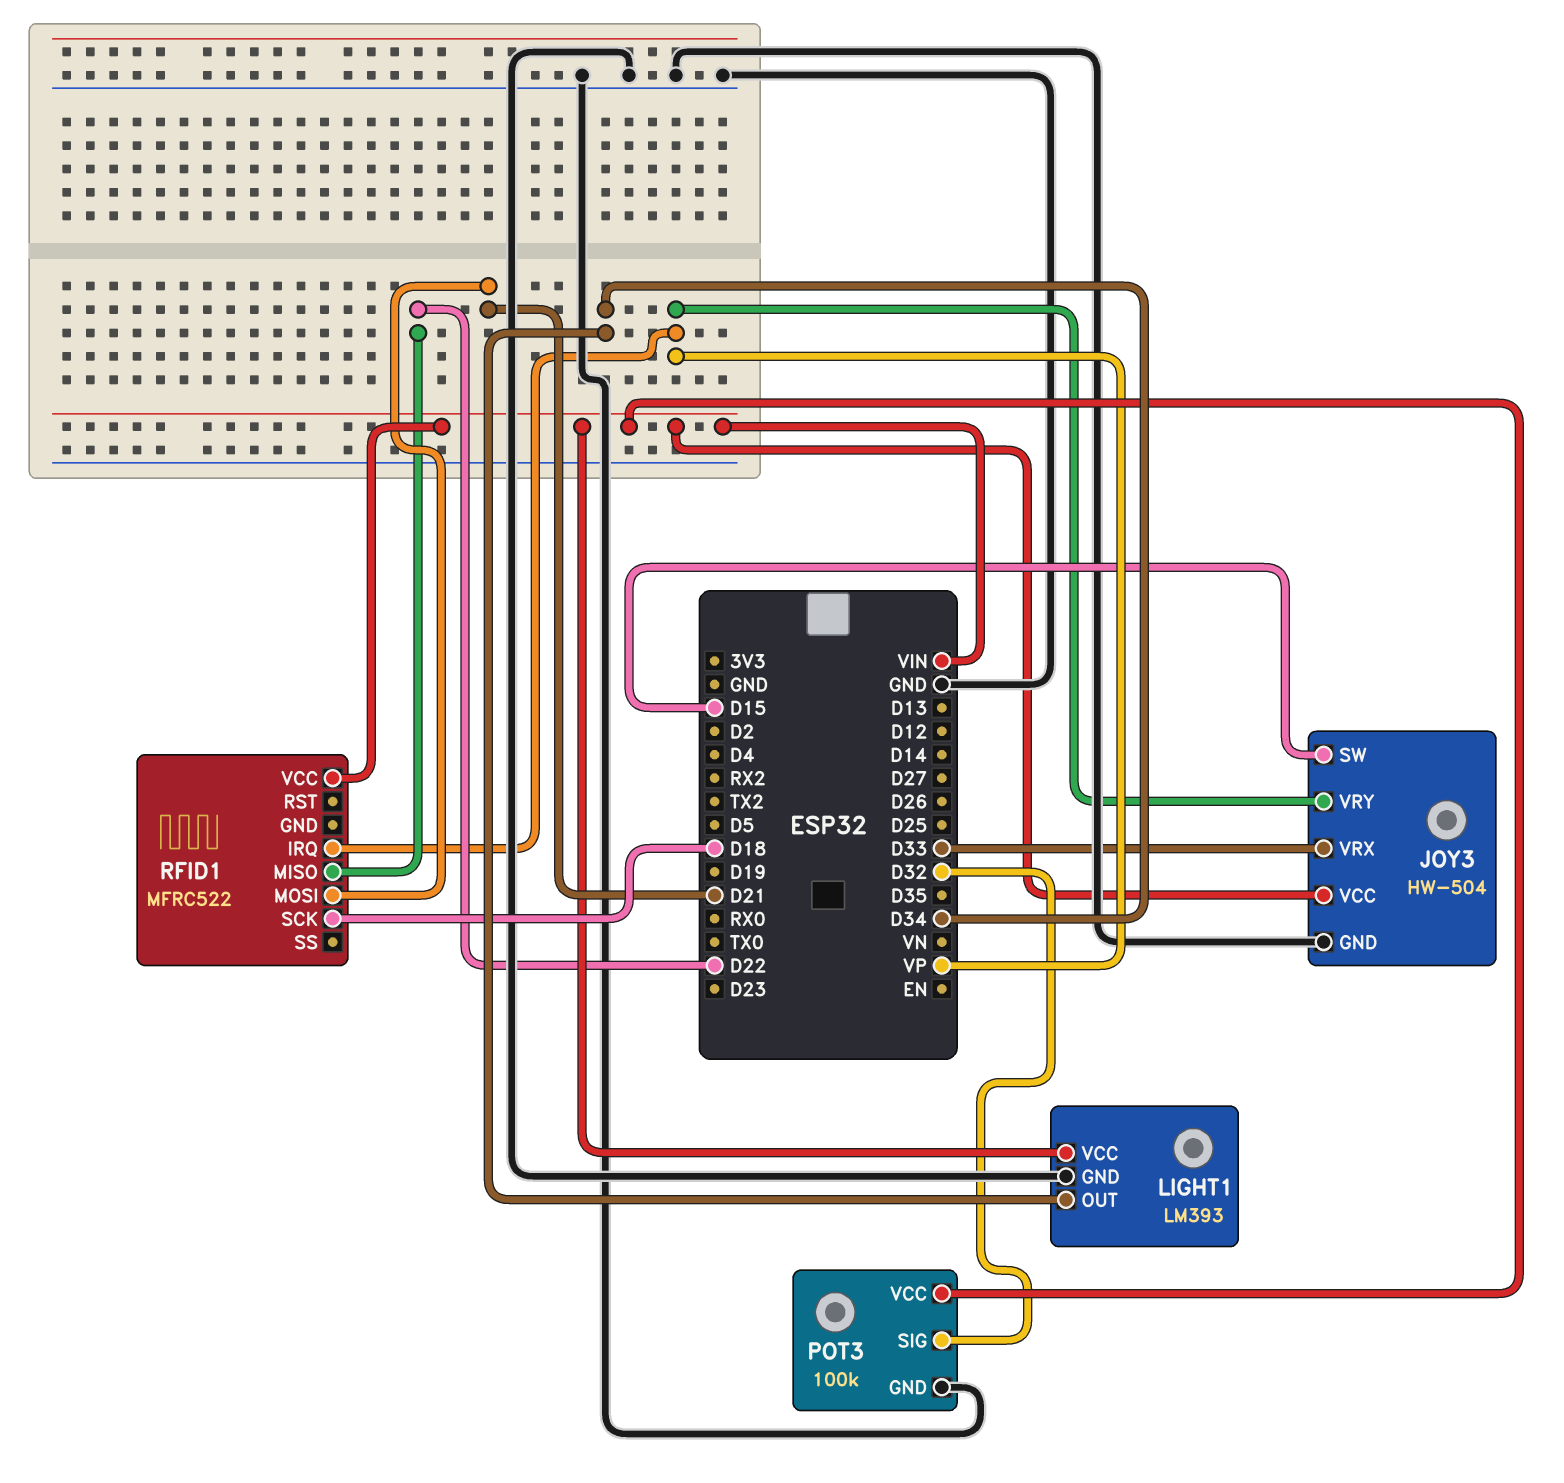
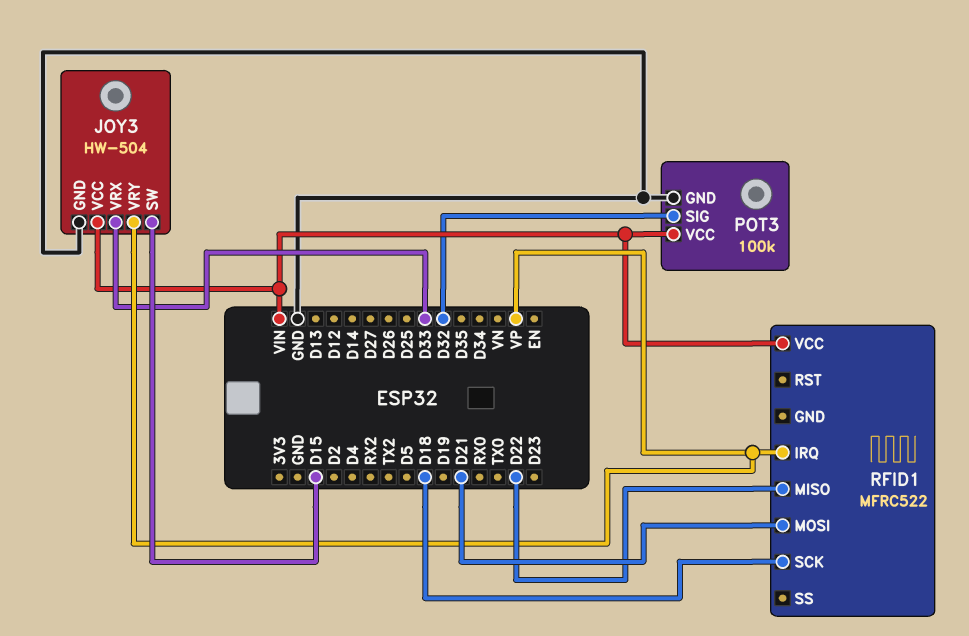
LIGHT1: LM393 -> none
LIGHT1 pin GND: GND -> none
LIGHT1 pin OUT: D34 -> none
LIGHT1 pin VCC: VIN -> none

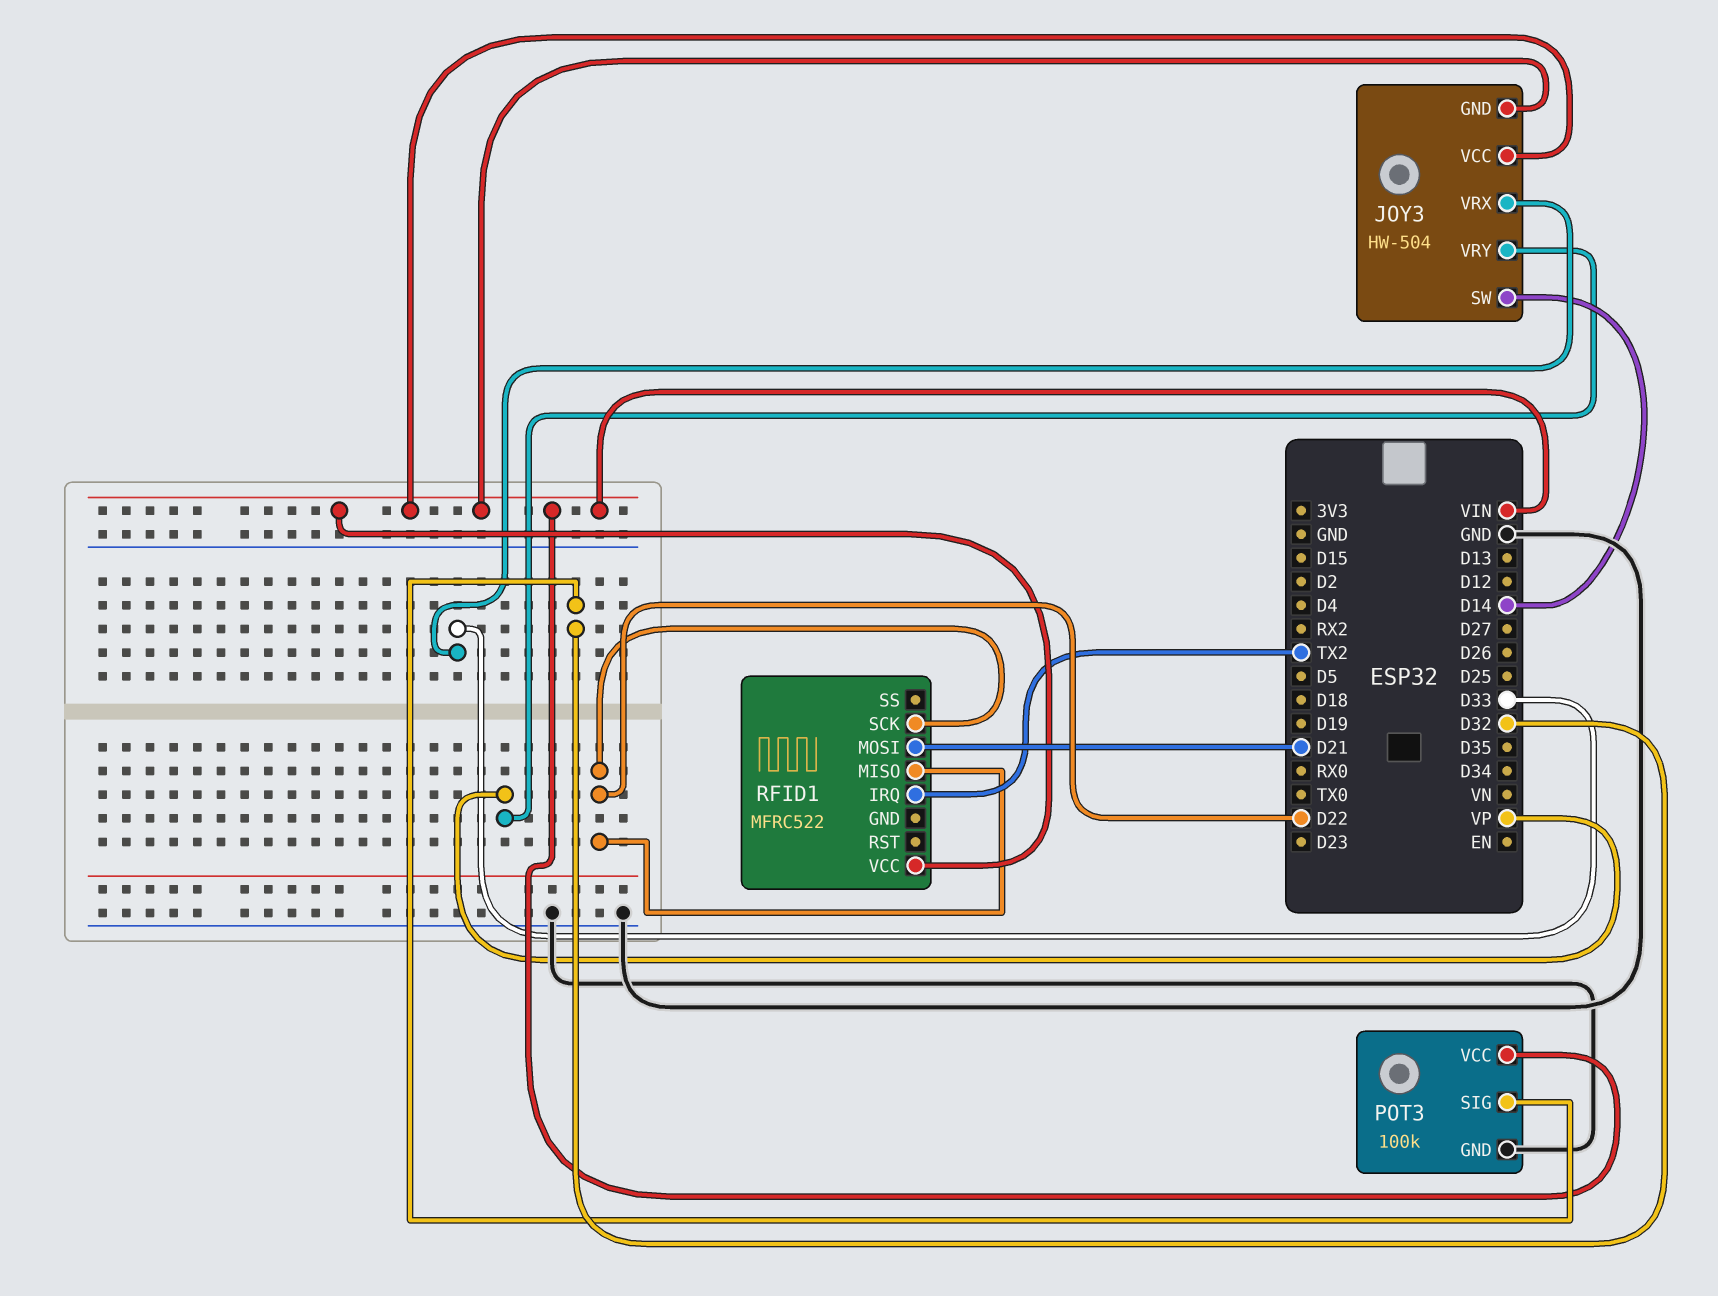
JOY3 pin GND: GND -> VIN
JOY3 pin SW: D15 -> D14
RFID1 pin IRQ: VP -> TX2
RFID1 pin SCK: D18 -> D22

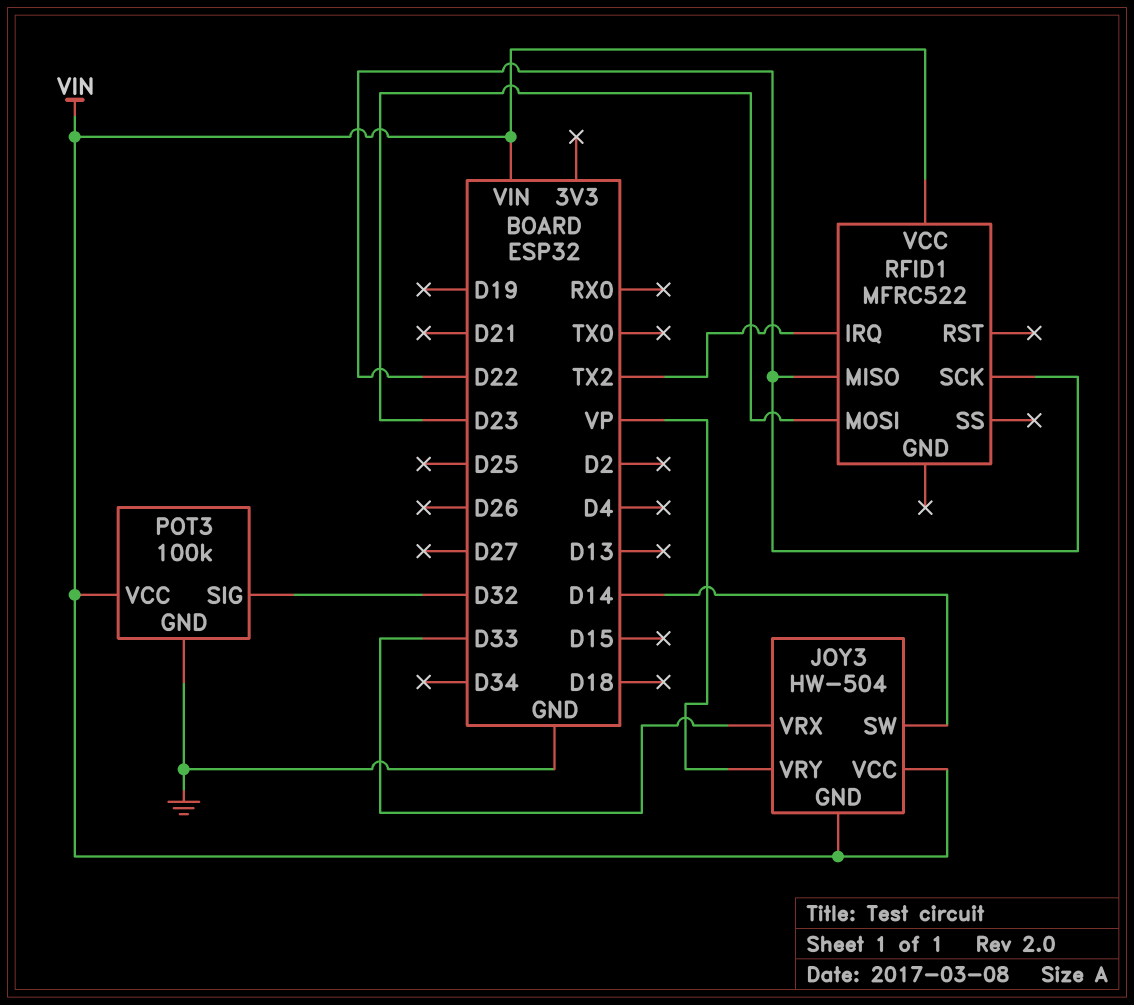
RFID1 pin MOSI: D21 -> D23

